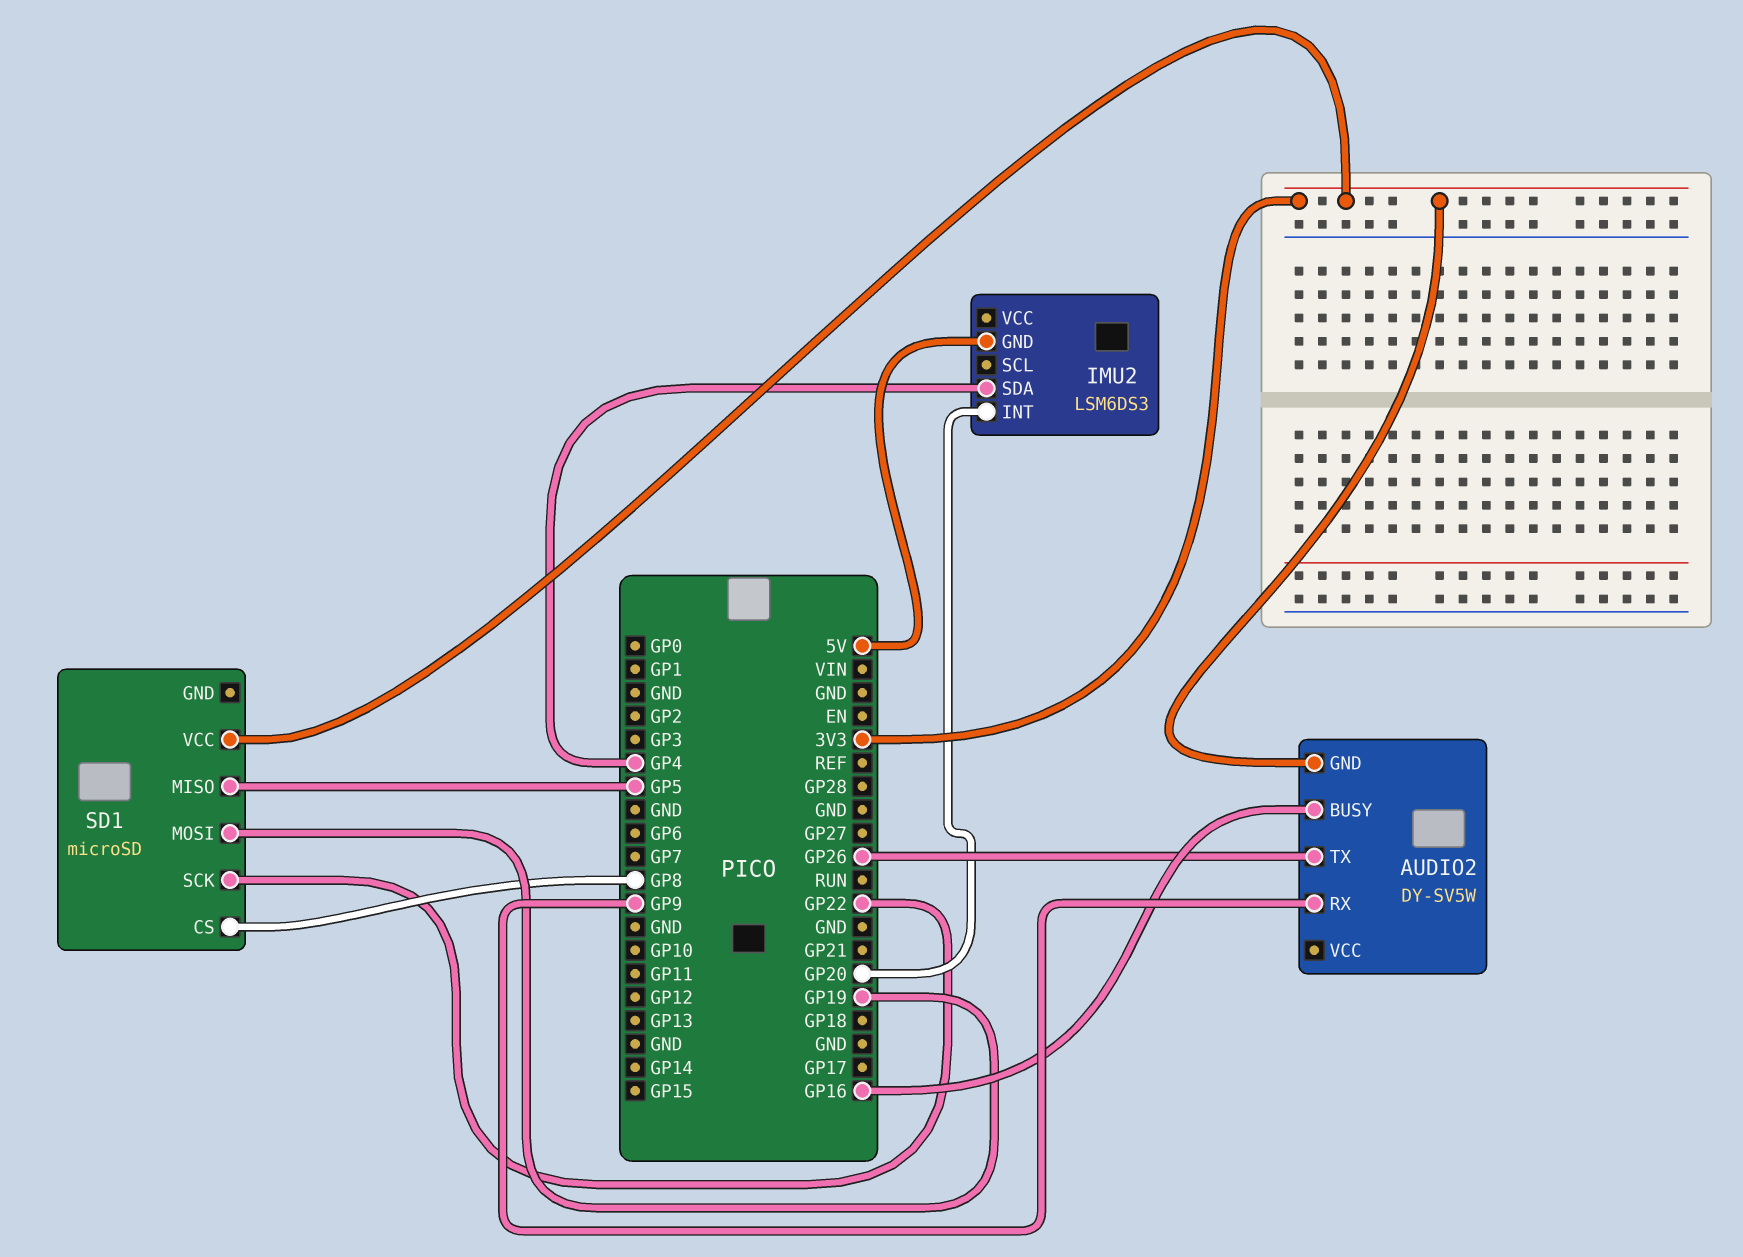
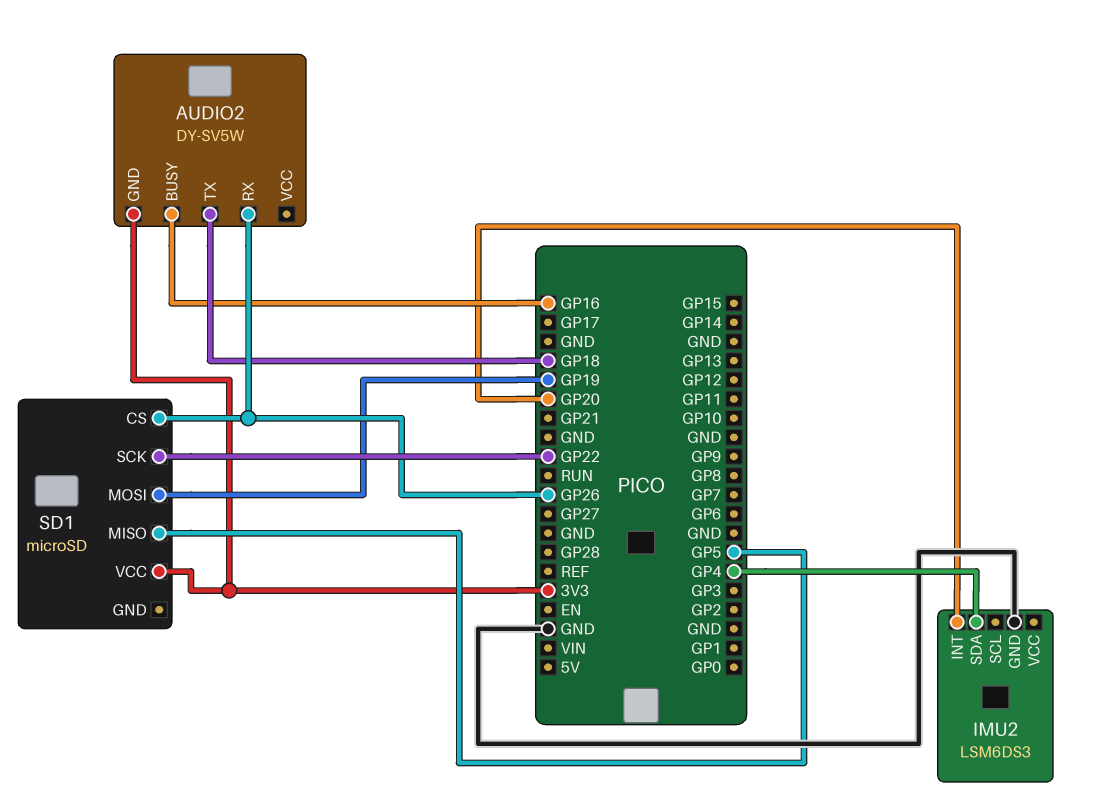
AUDIO2 pin RX: GP9 -> GP26
AUDIO2 pin TX: GP26 -> GP18
IMU2 pin GND: 5V -> GND
SD1 pin CS: GP8 -> GP26

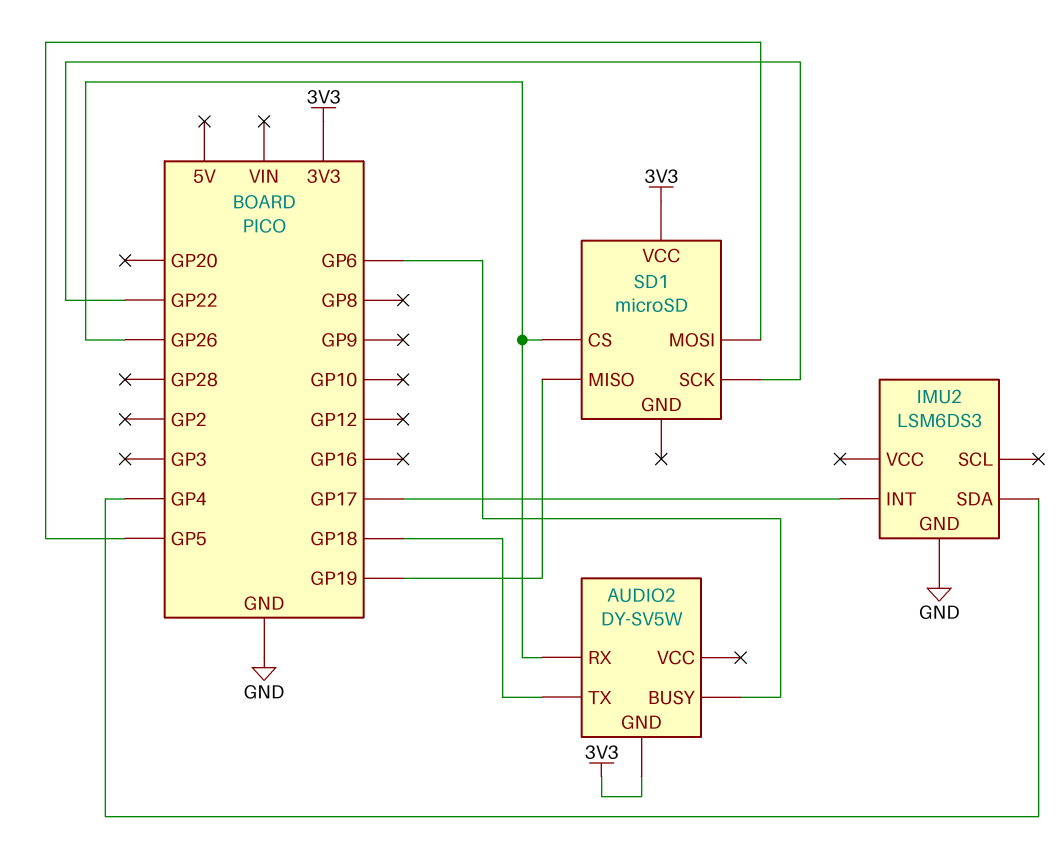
AUDIO2 pin BUSY: GP16 -> GP6
IMU2 pin INT: GP20 -> GP17
SD1 pin MISO: GP5 -> GP19
SD1 pin MOSI: GP19 -> GP5

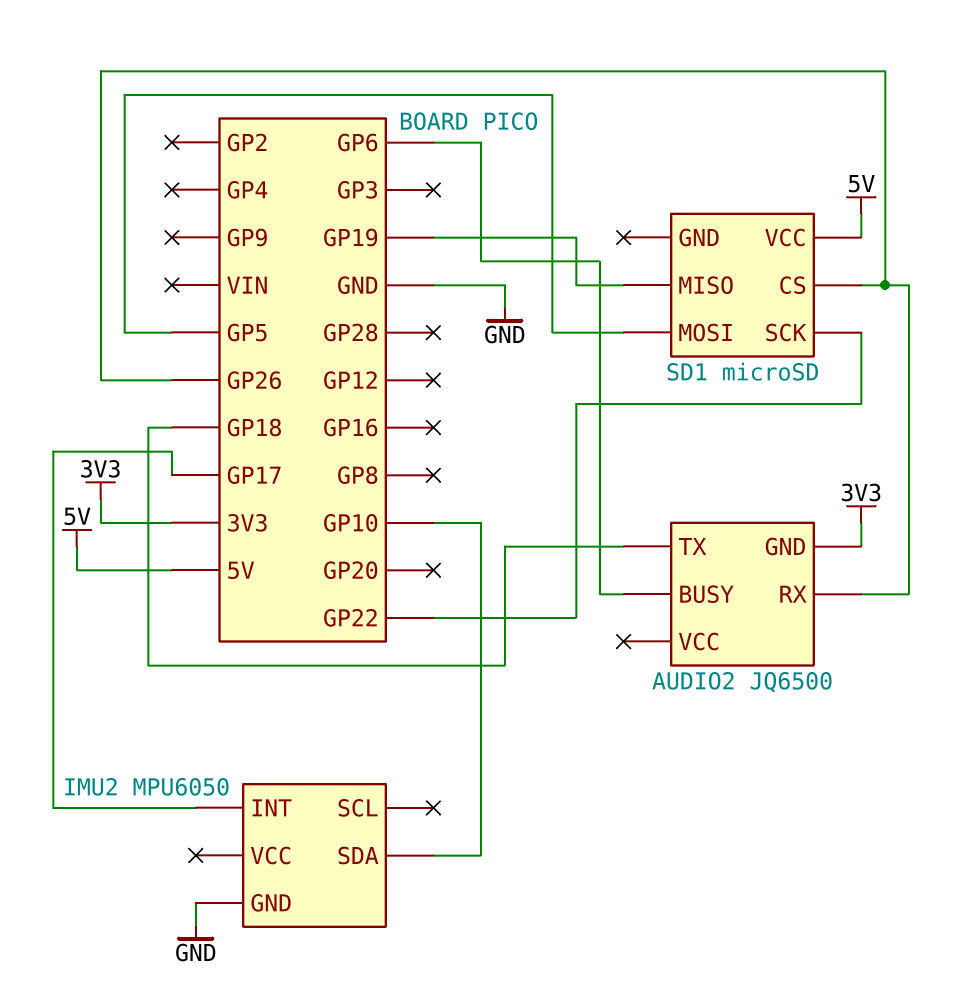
AUDIO2: DY-SV5W -> JQ6500
IMU2: LSM6DS3 -> MPU6050
IMU2 pin SDA: GP4 -> GP10
SD1 pin VCC: 3V3 -> 5V

